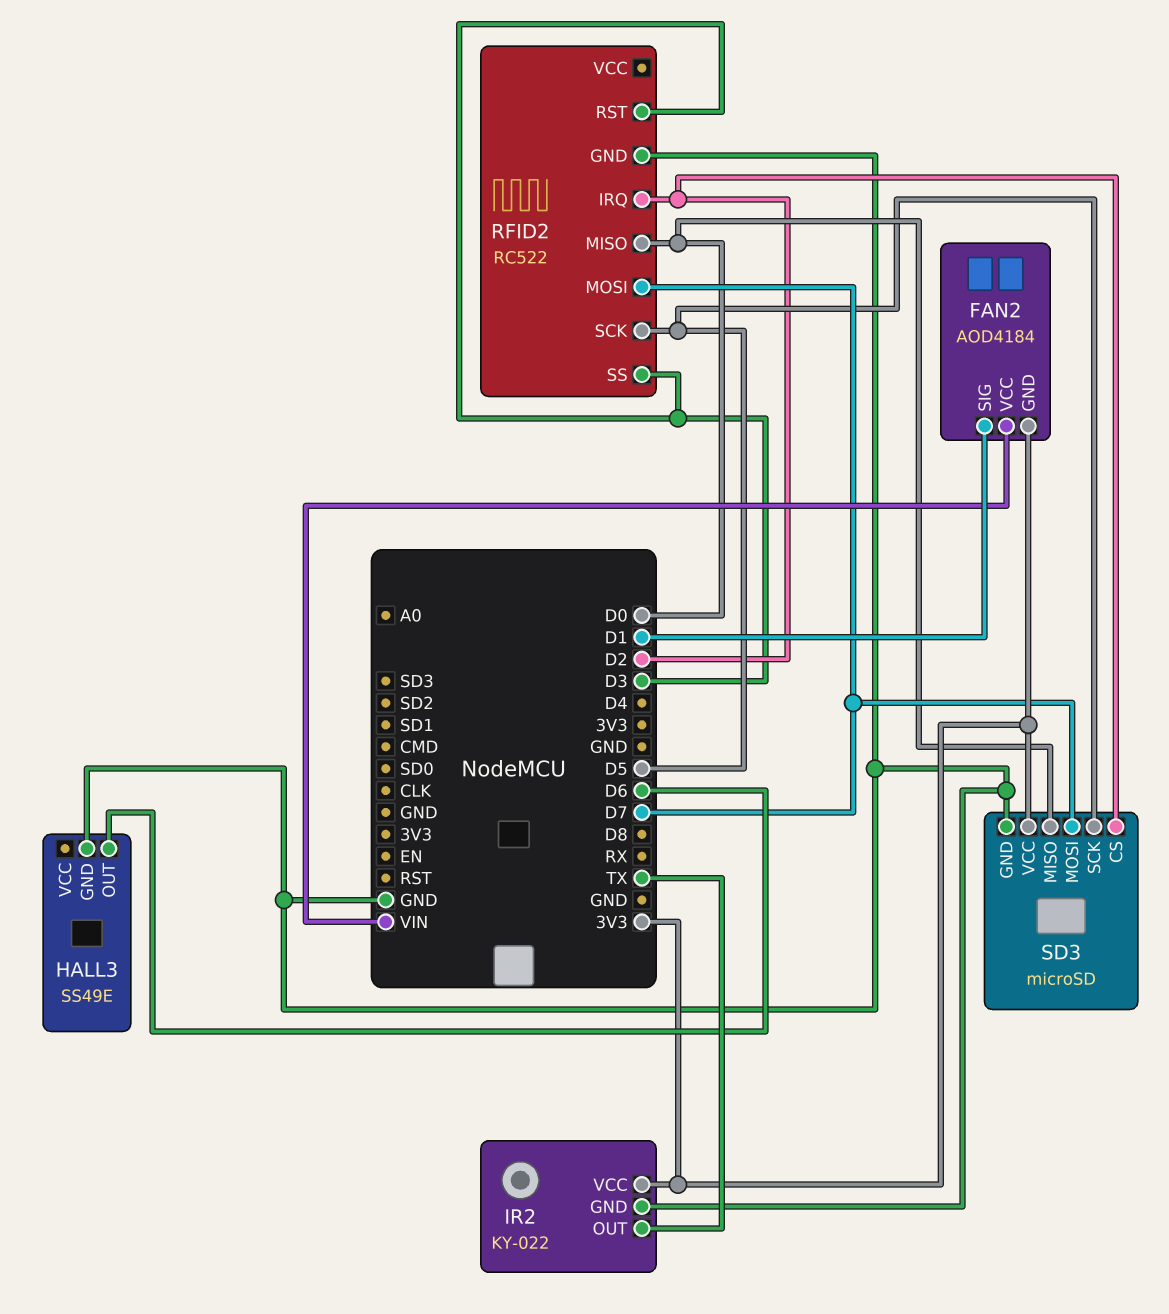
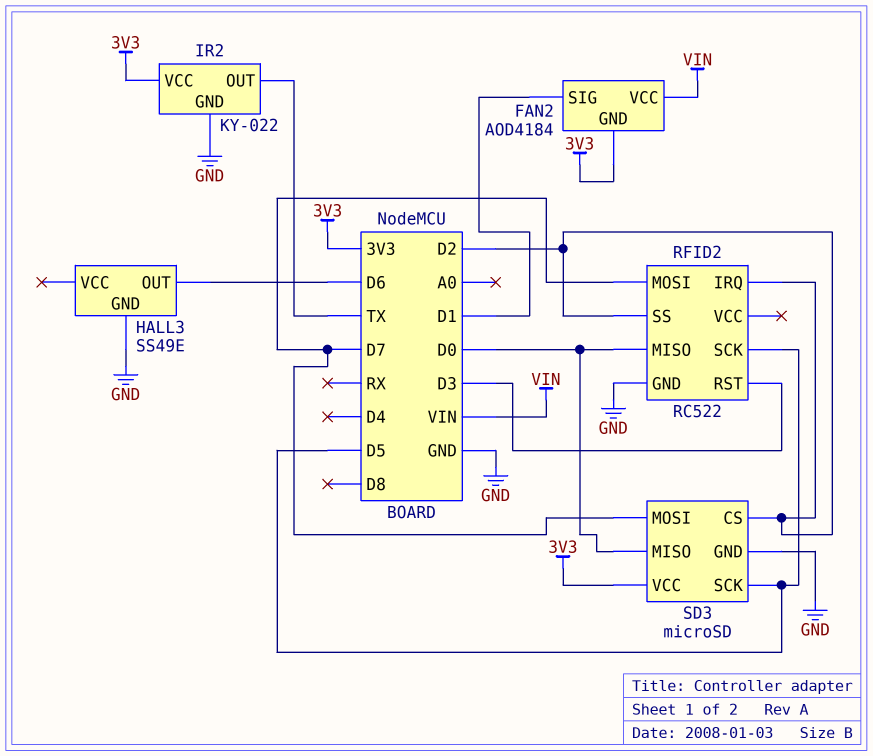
RFID2 pin SS: D3 -> D2

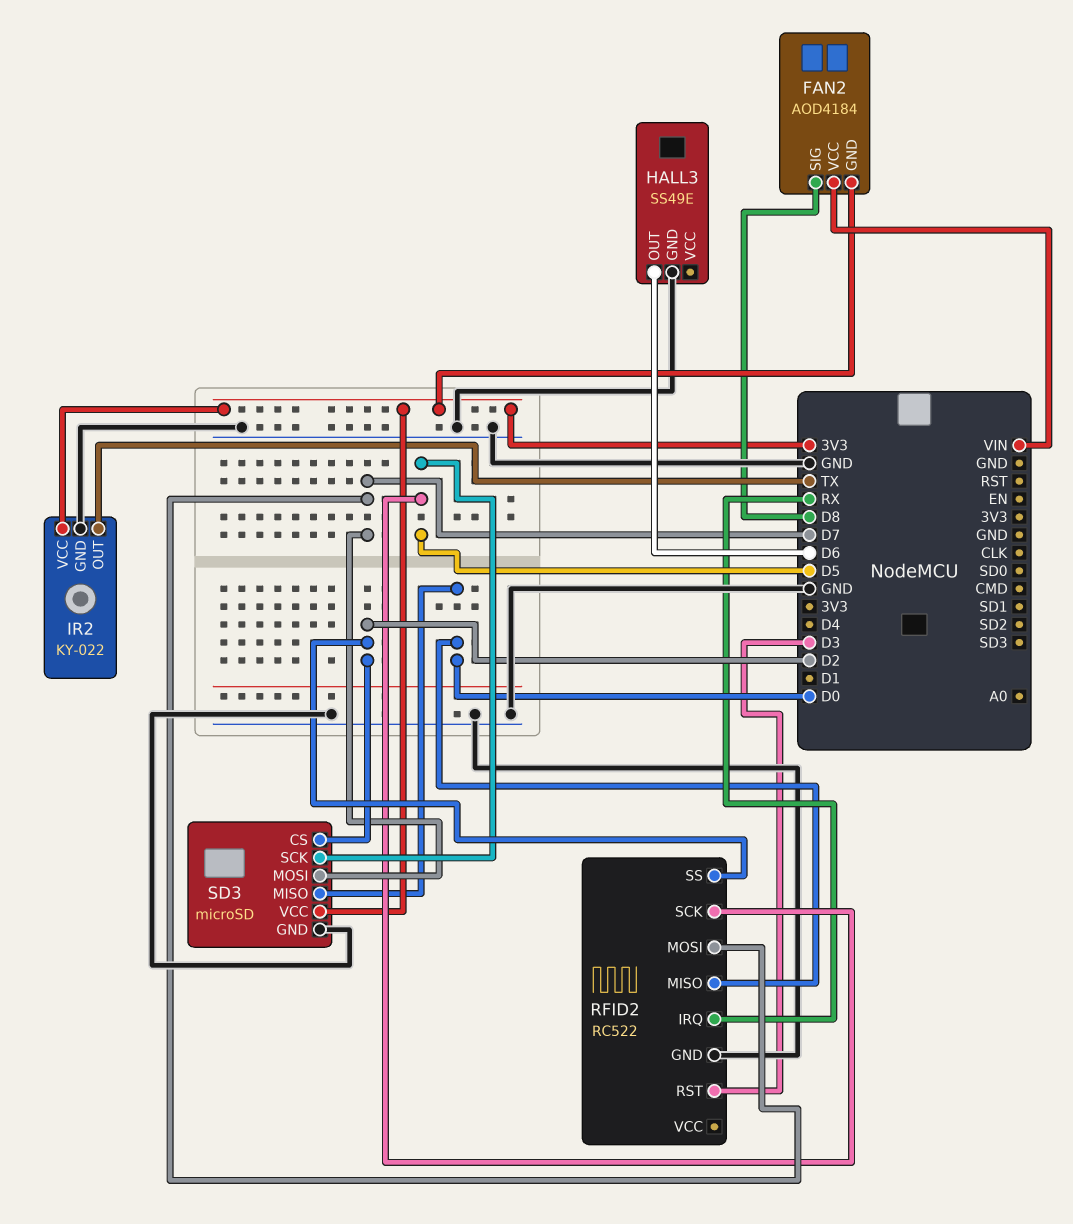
FAN2 pin SIG: D1 -> D8
RFID2 pin IRQ: D2 -> RX

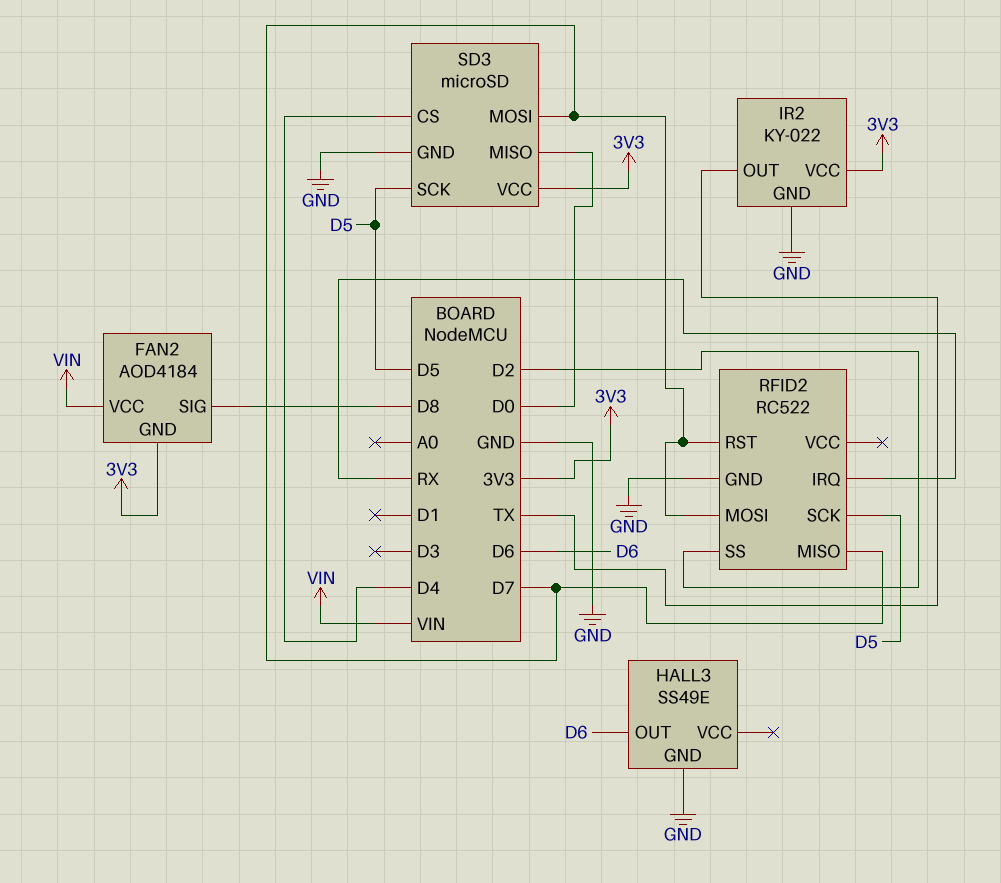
RFID2 pin MISO: D0 -> D7
RFID2 pin RST: D3 -> D7
SD3 pin CS: D2 -> D4

